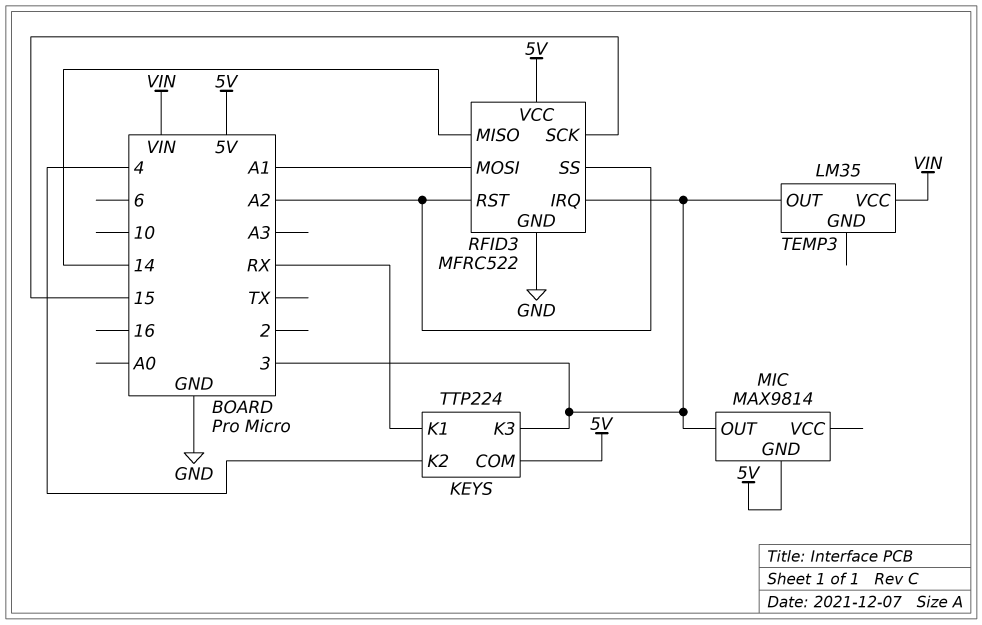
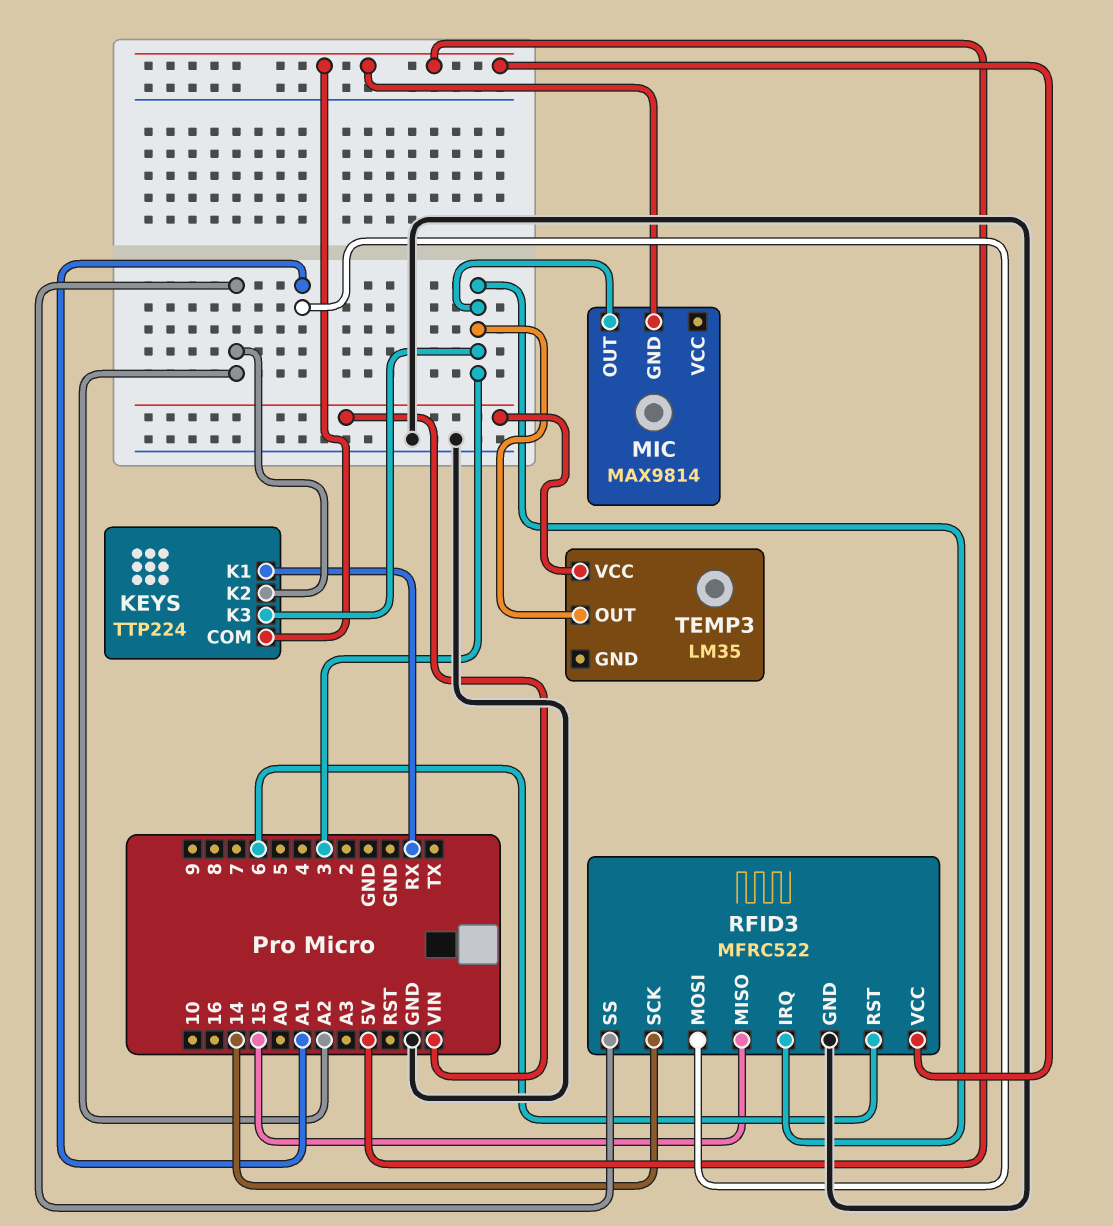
KEYS pin K2: 4 -> A2
RFID3 pin MISO: 14 -> 15
RFID3 pin RST: A2 -> 6
RFID3 pin SCK: 15 -> 14

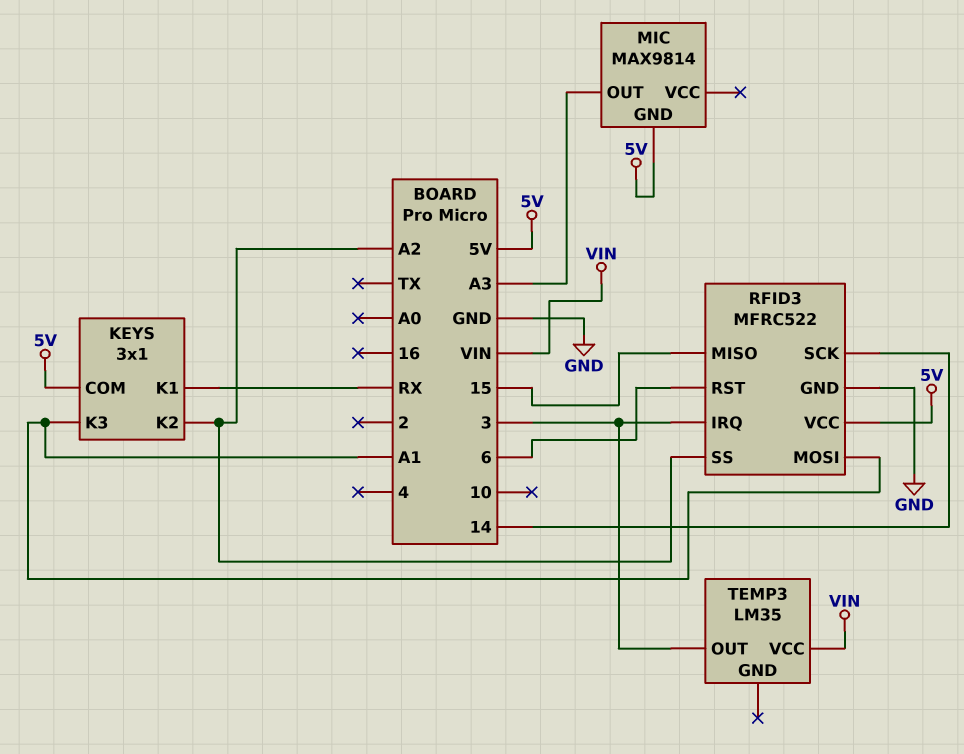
KEYS: TTP224 -> 3x1
KEYS pin K3: 3 -> A1
MIC pin OUT: 3 -> A3

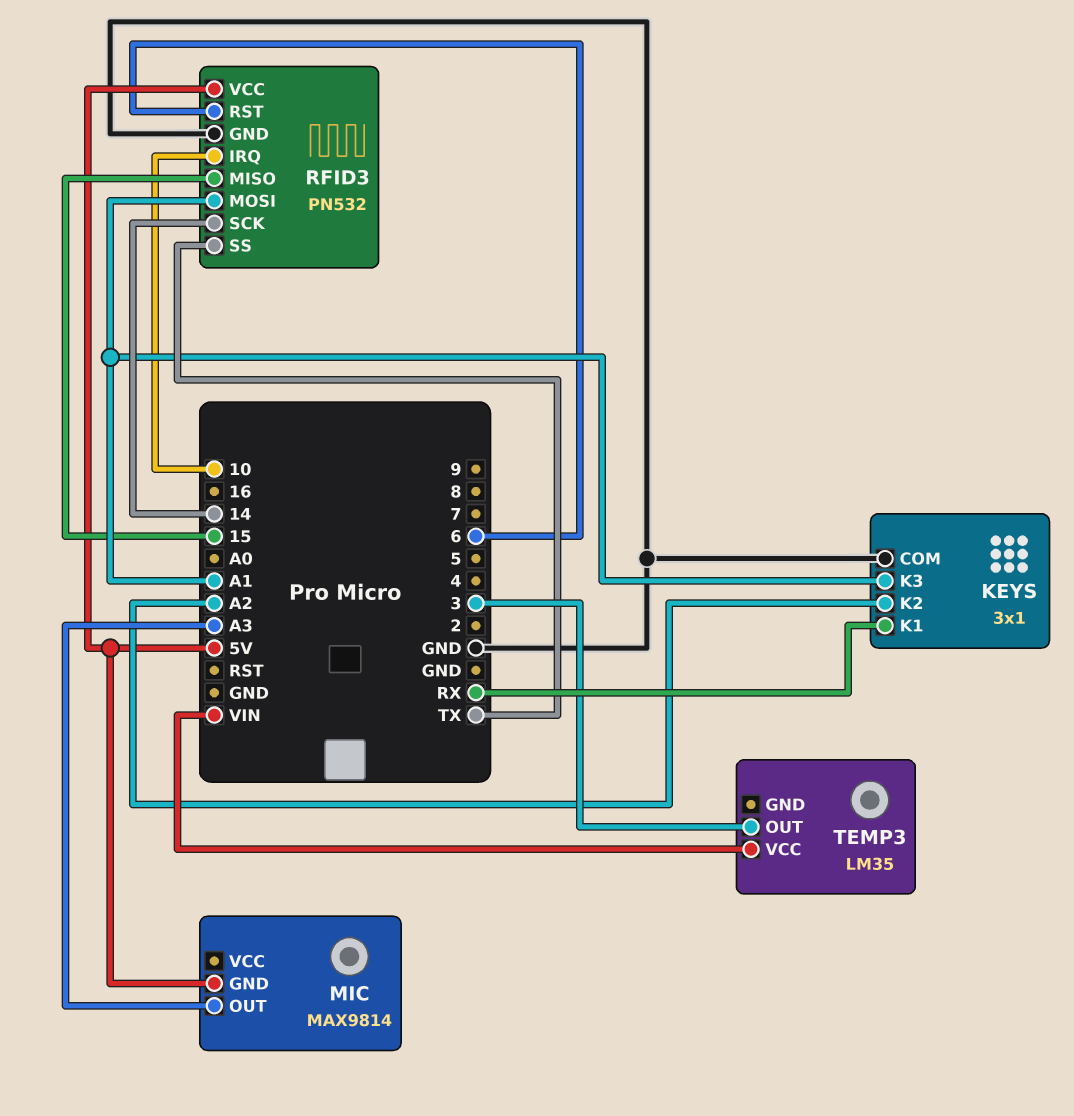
KEYS pin COM: 5V -> GND
RFID3: MFRC522 -> PN532
RFID3 pin IRQ: 3 -> 10
RFID3 pin SS: A2 -> TX

